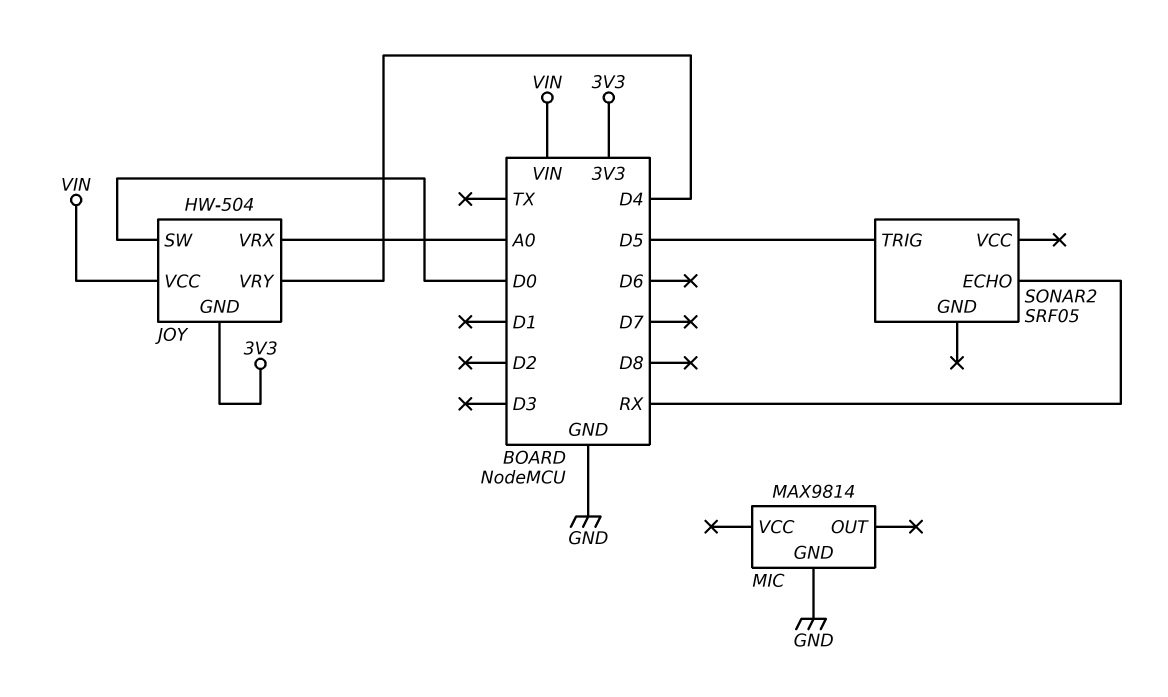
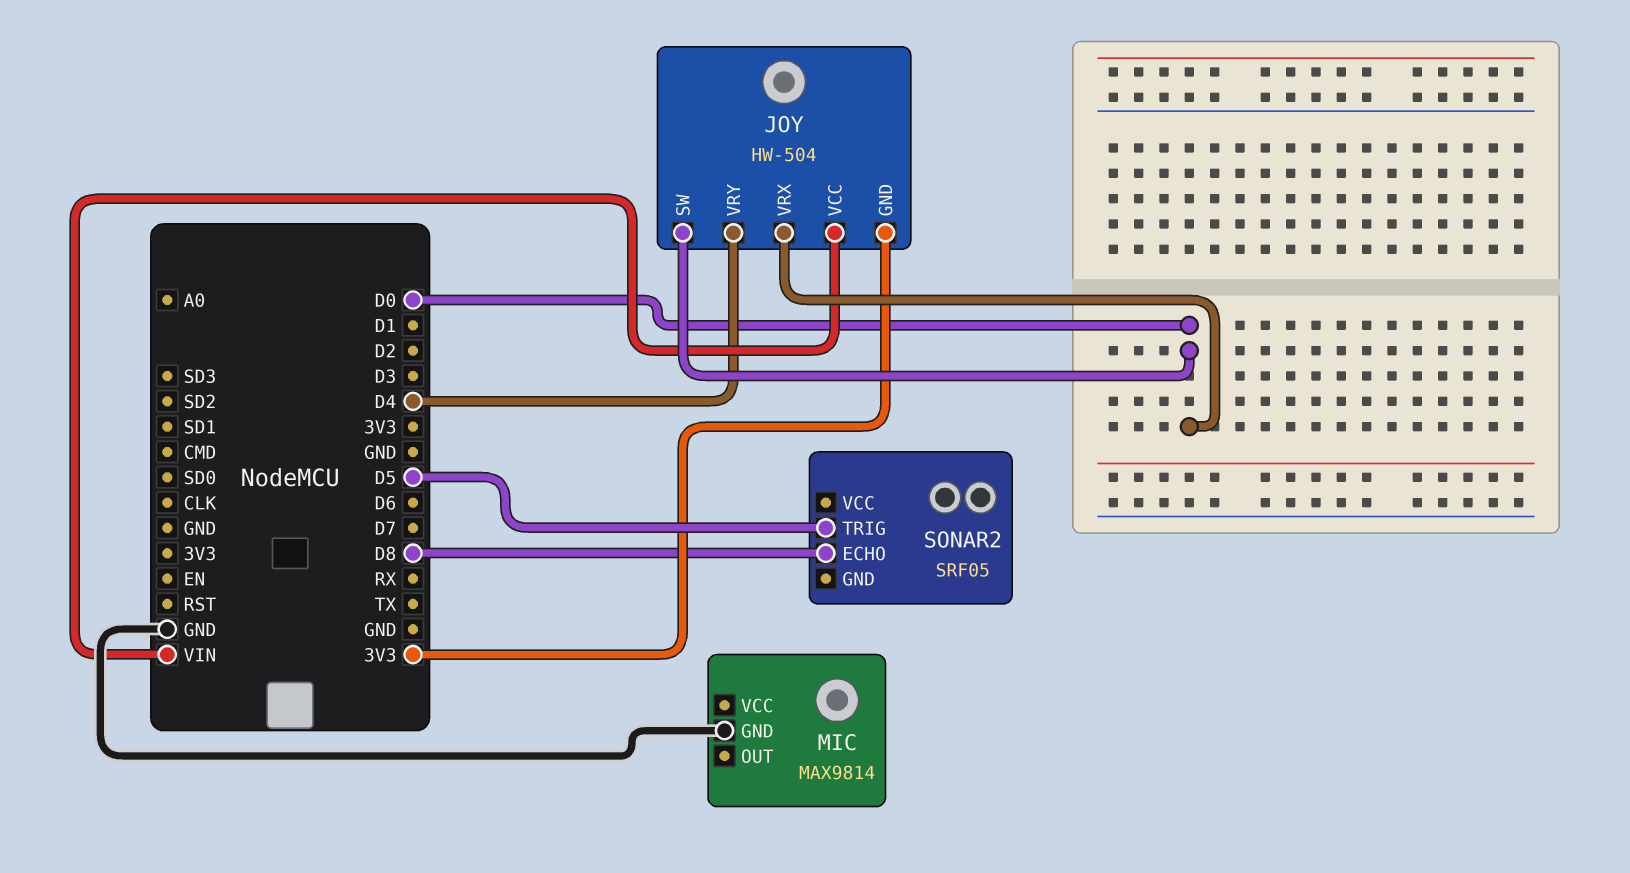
JOY pin VRX: A0 -> D0
SONAR2 pin ECHO: RX -> D8

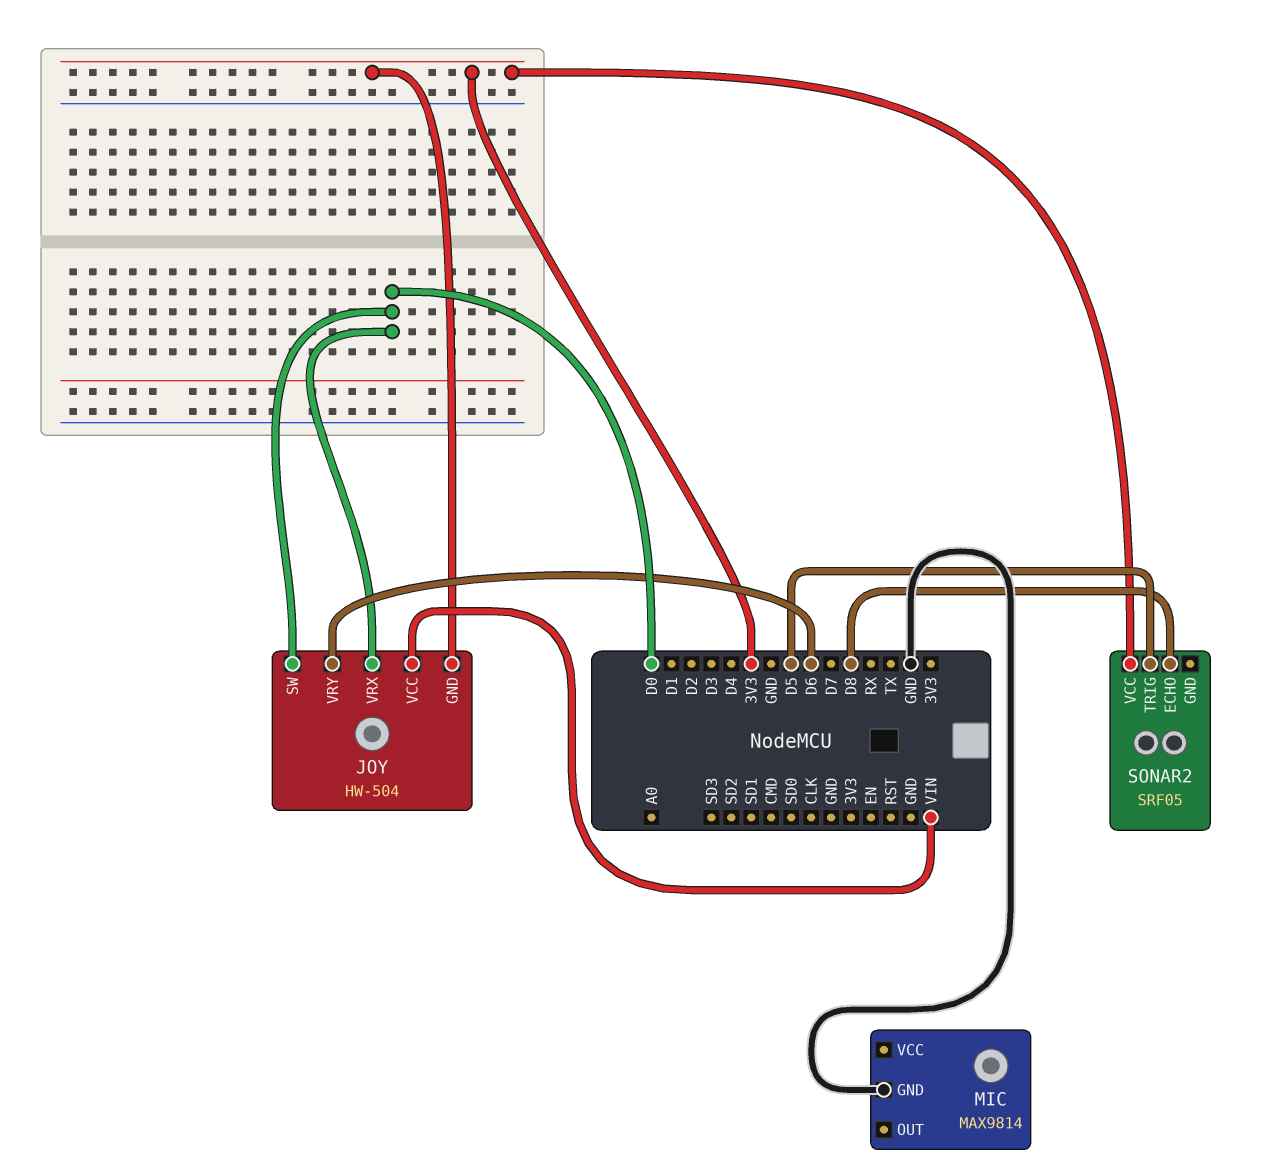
JOY pin VRY: D4 -> D6
SONAR2 pin VCC: none -> 3V3

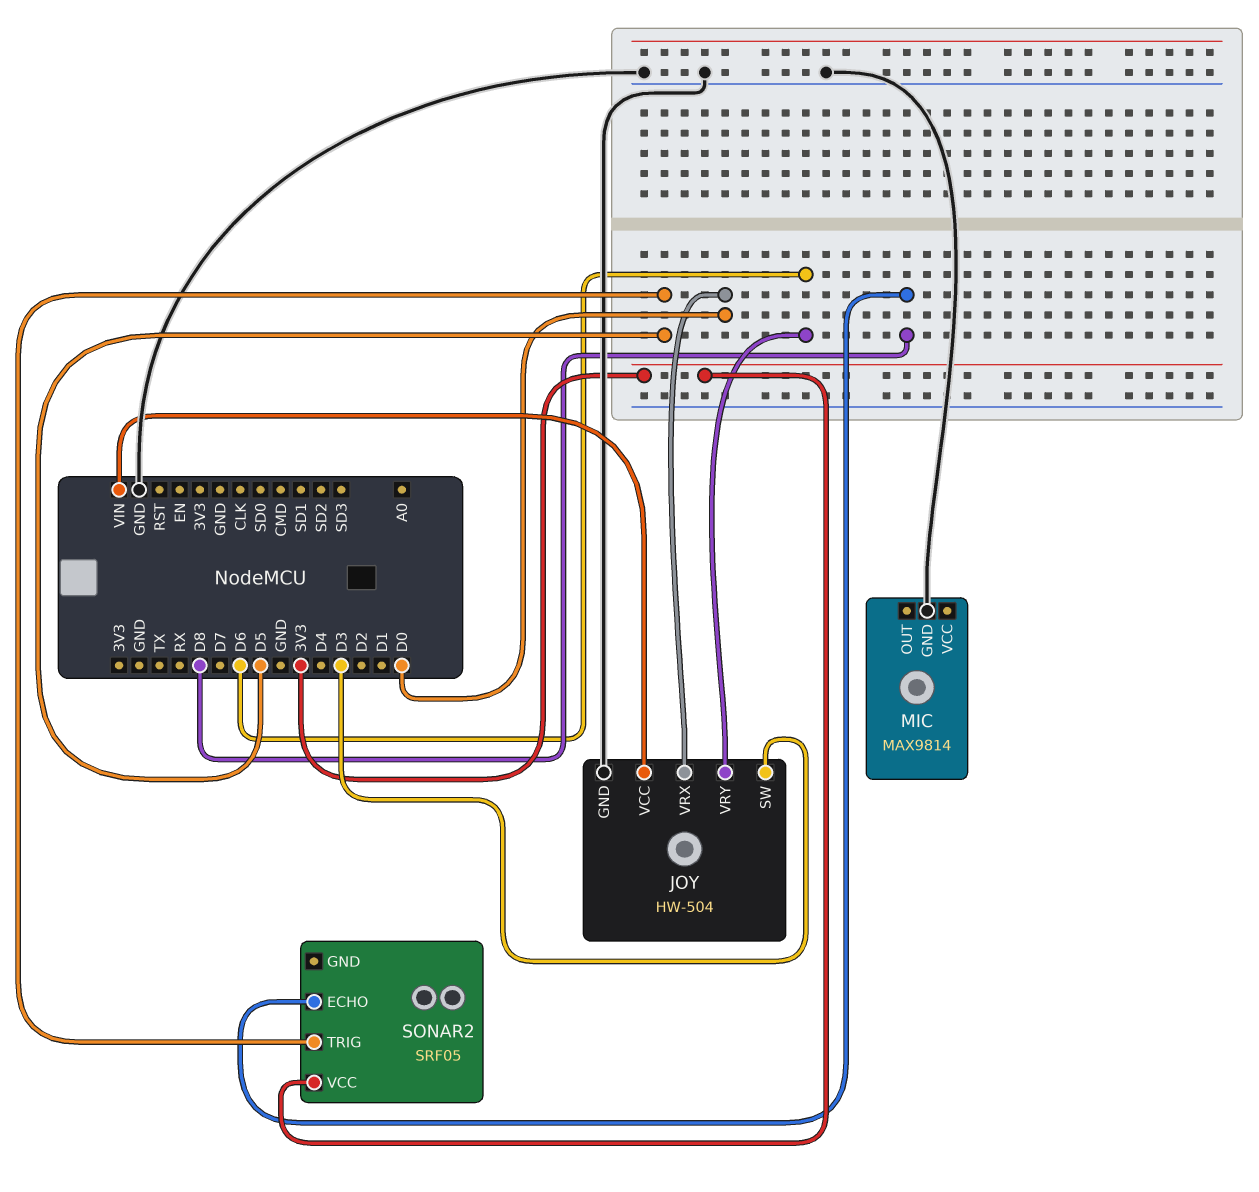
JOY pin GND: 3V3 -> GND
JOY pin SW: D0 -> D3

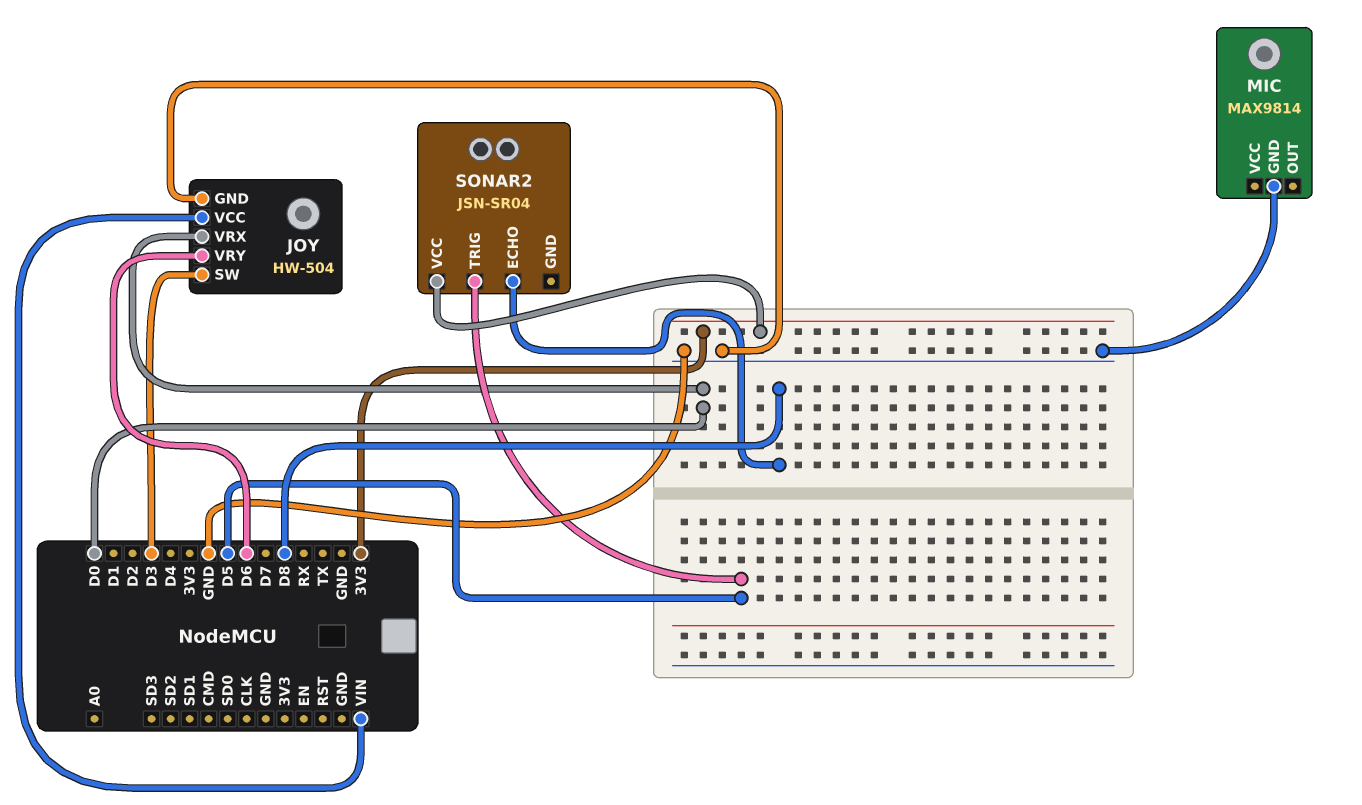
SONAR2: SRF05 -> JSN-SR04

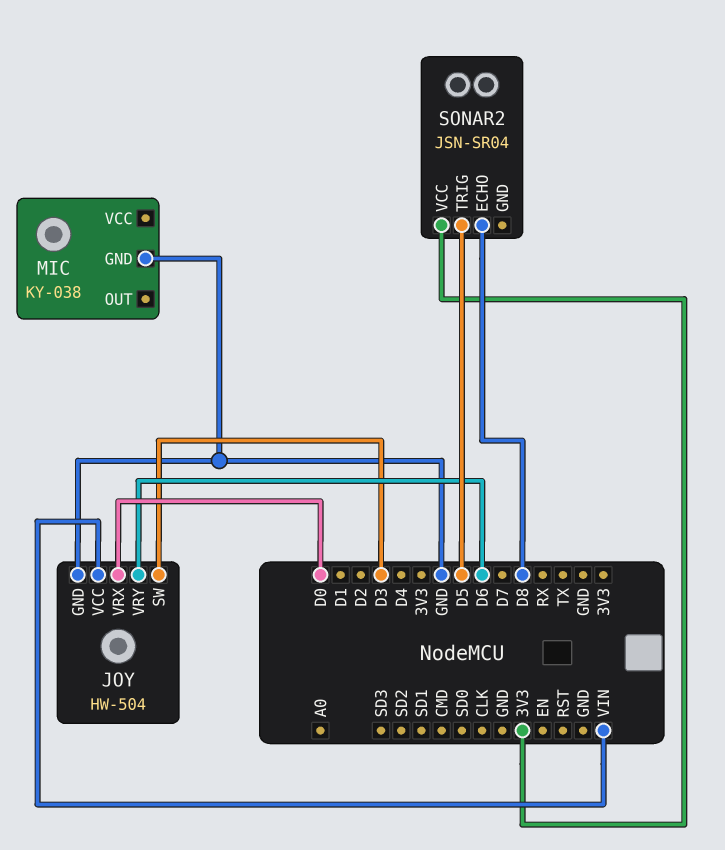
MIC: MAX9814 -> KY-038

